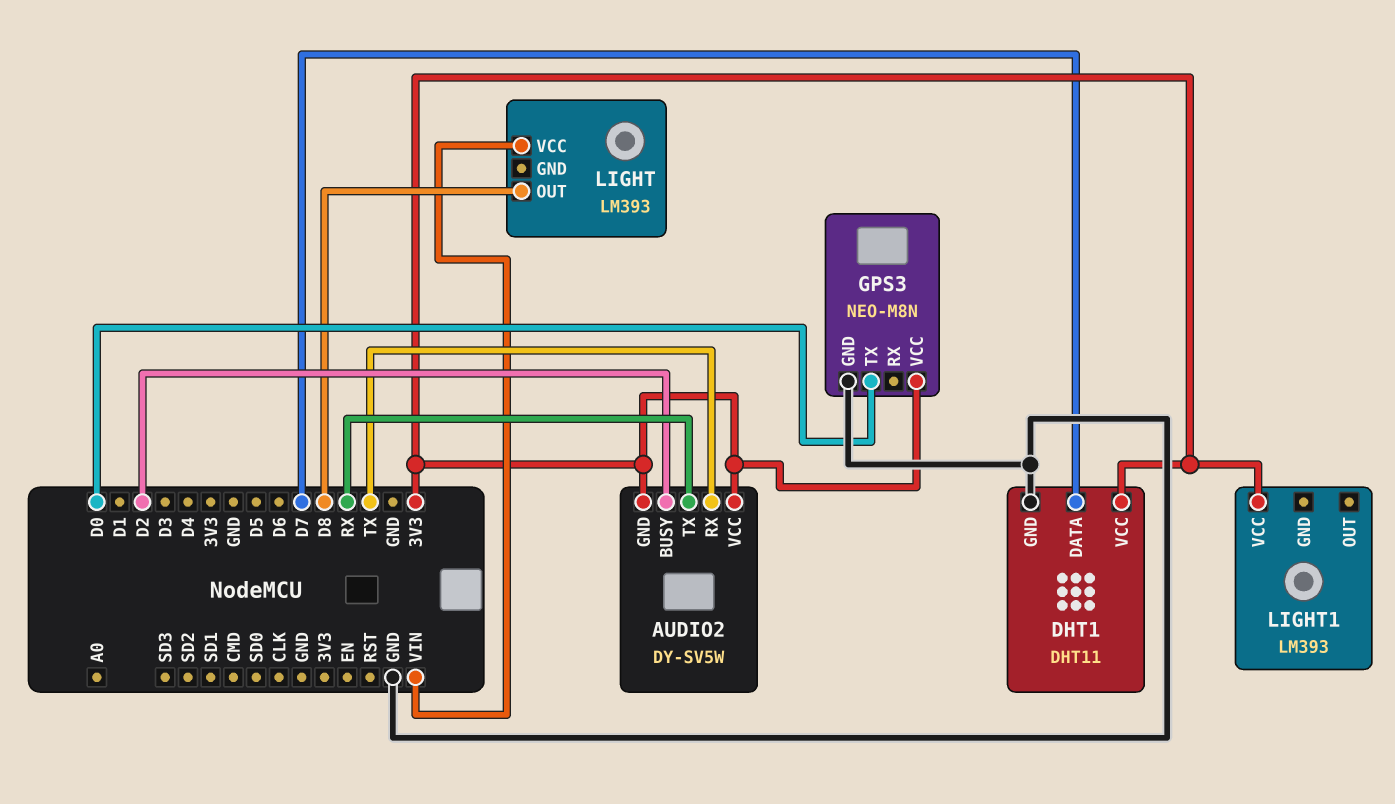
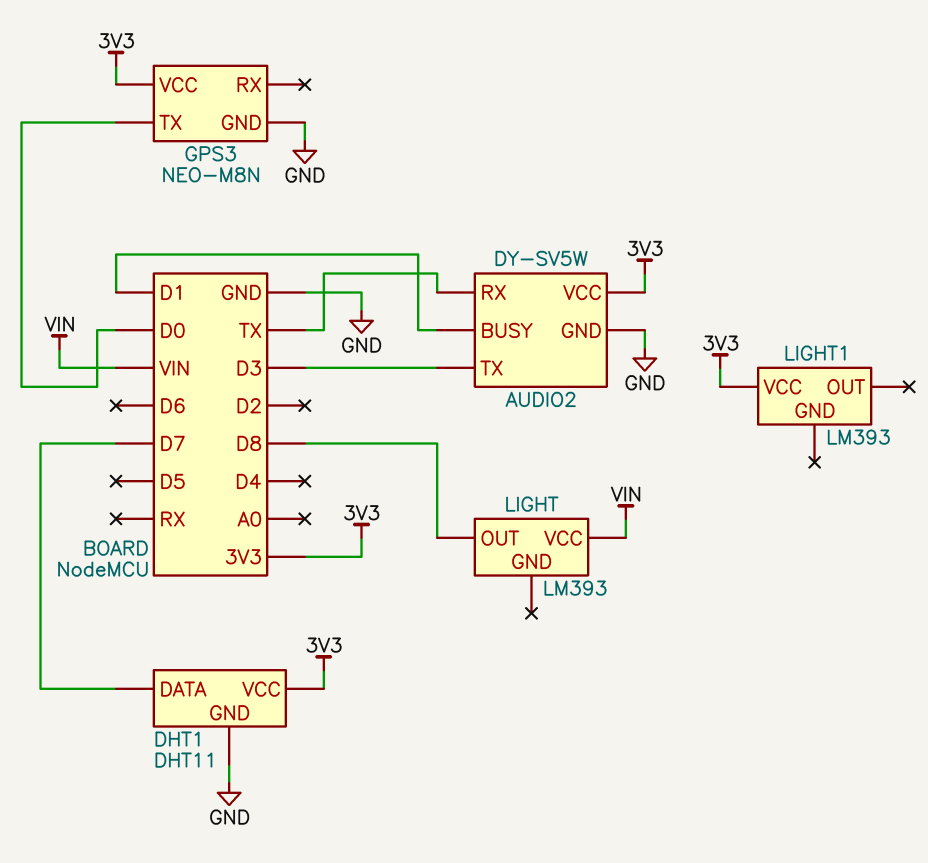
AUDIO2 pin BUSY: D2 -> D1
AUDIO2 pin GND: 3V3 -> GND
AUDIO2 pin TX: RX -> D3

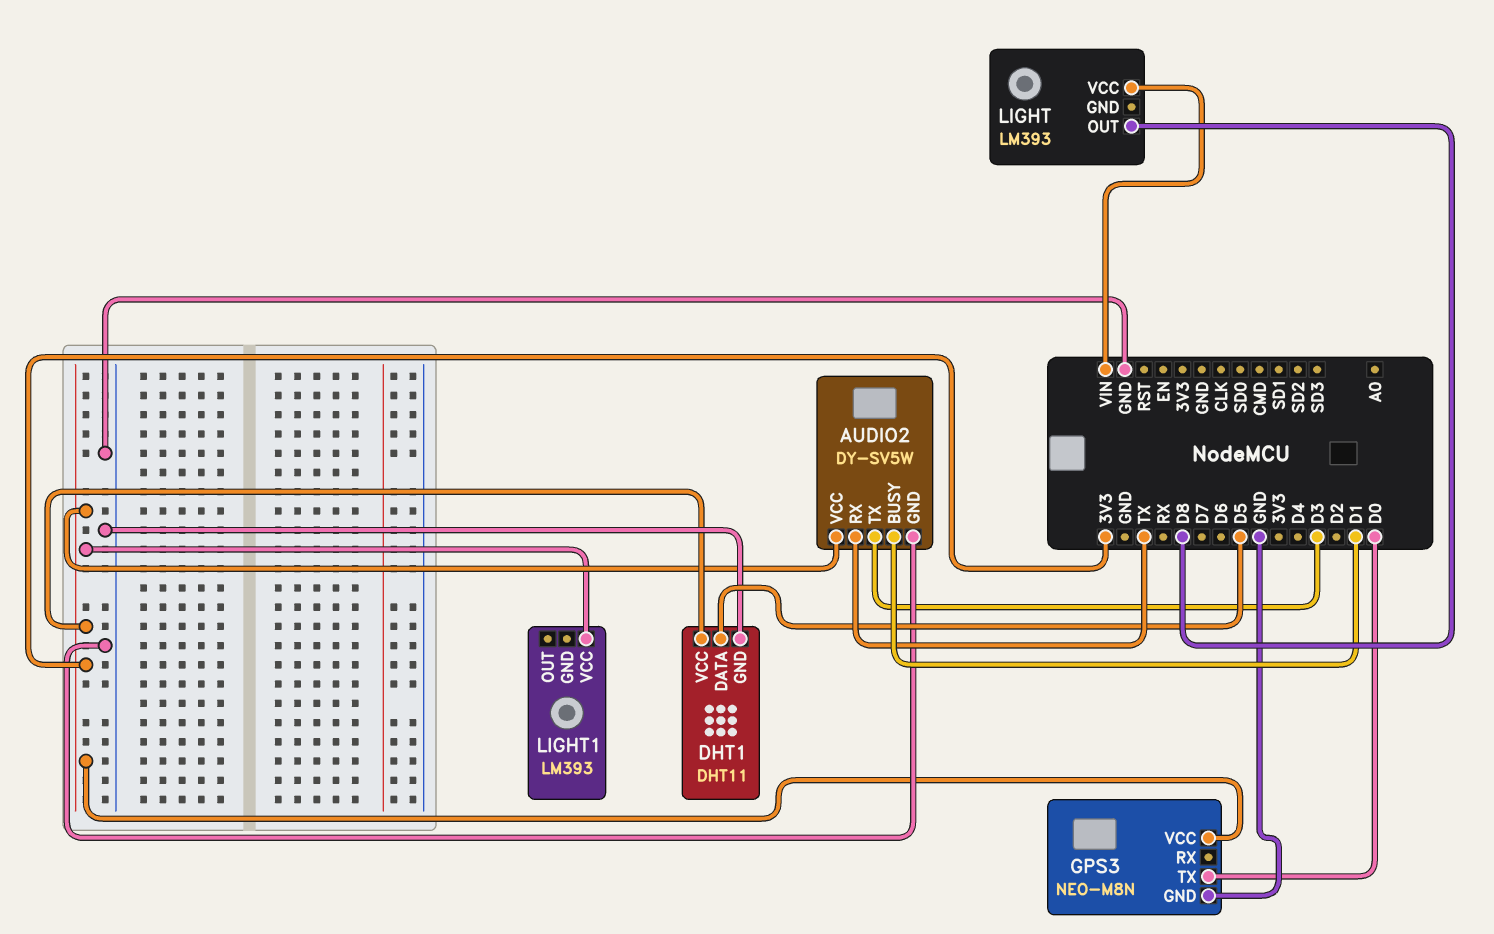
DHT1 pin DATA: D7 -> D5

